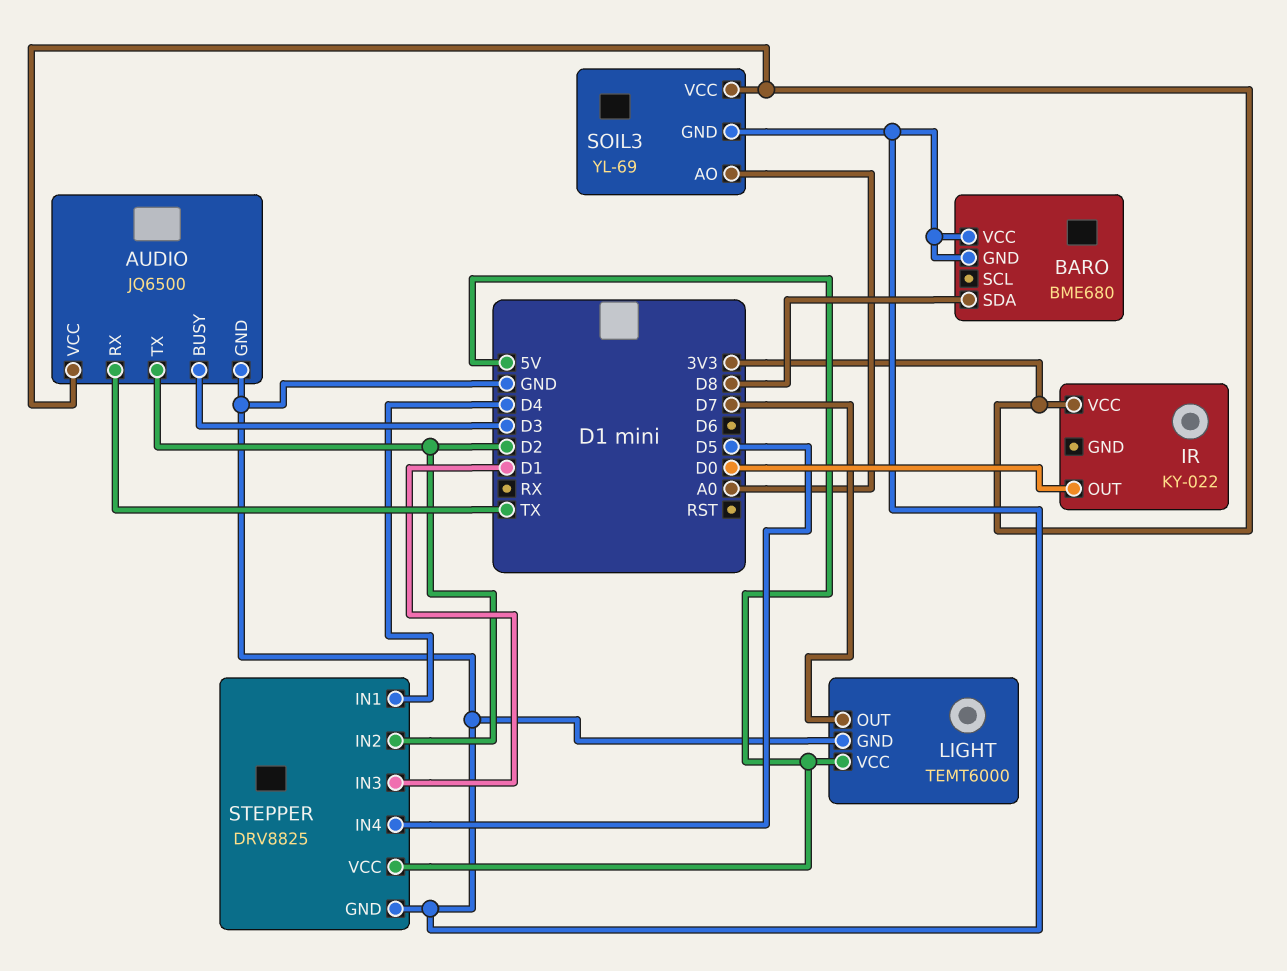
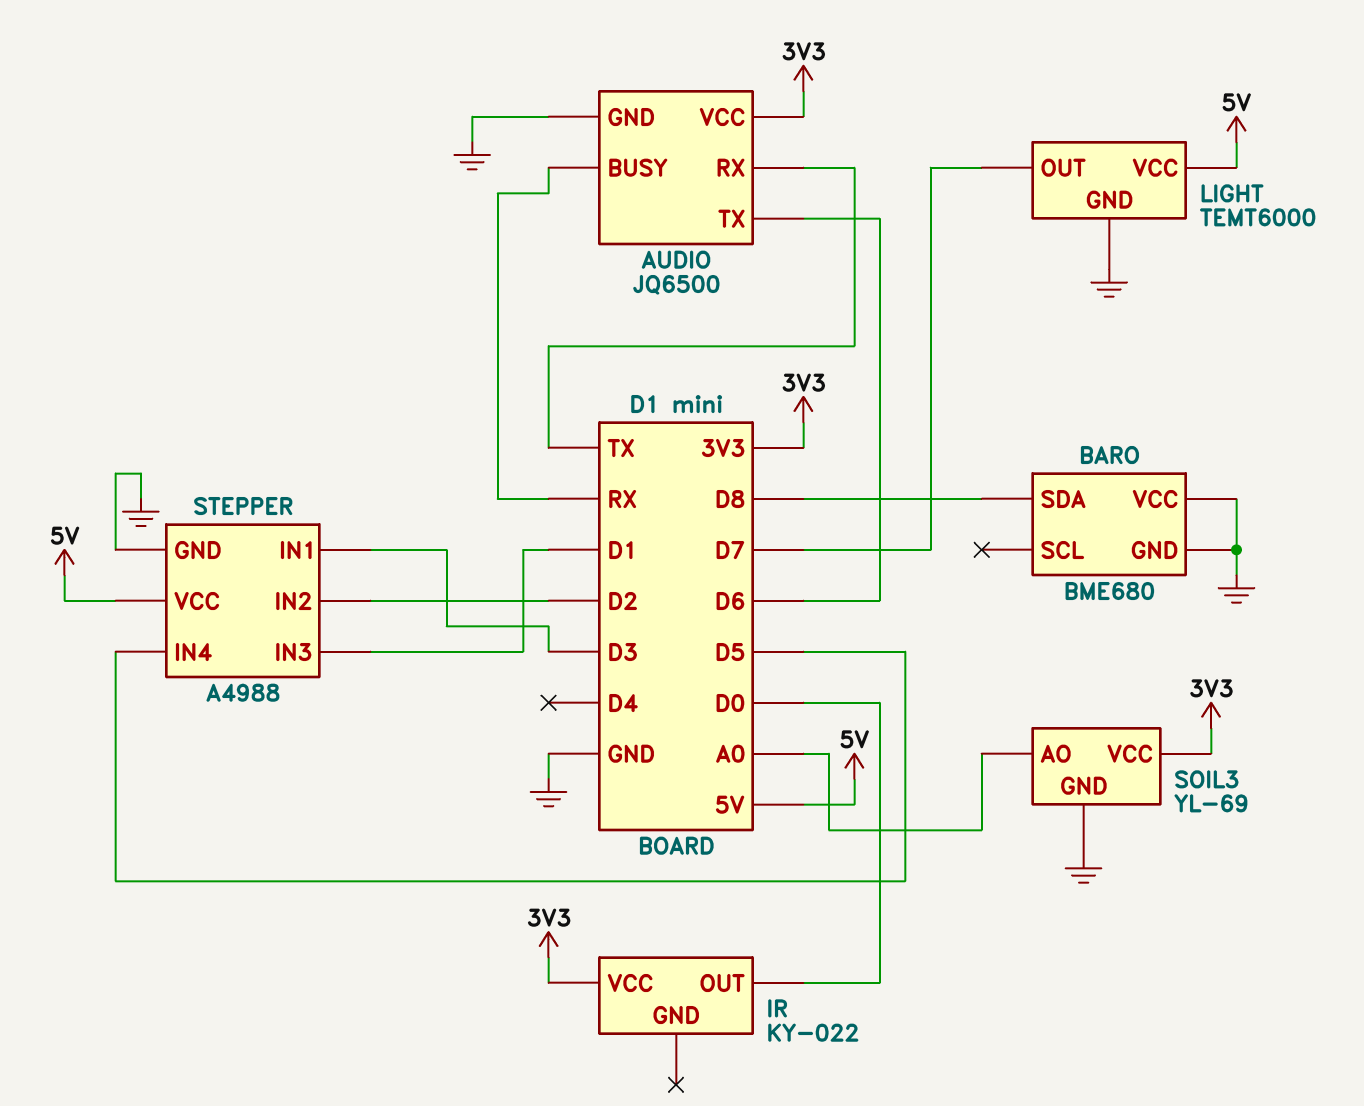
AUDIO pin BUSY: D3 -> RX
AUDIO pin TX: D2 -> D6
STEPPER: DRV8825 -> A4988
STEPPER pin IN1: D4 -> D3

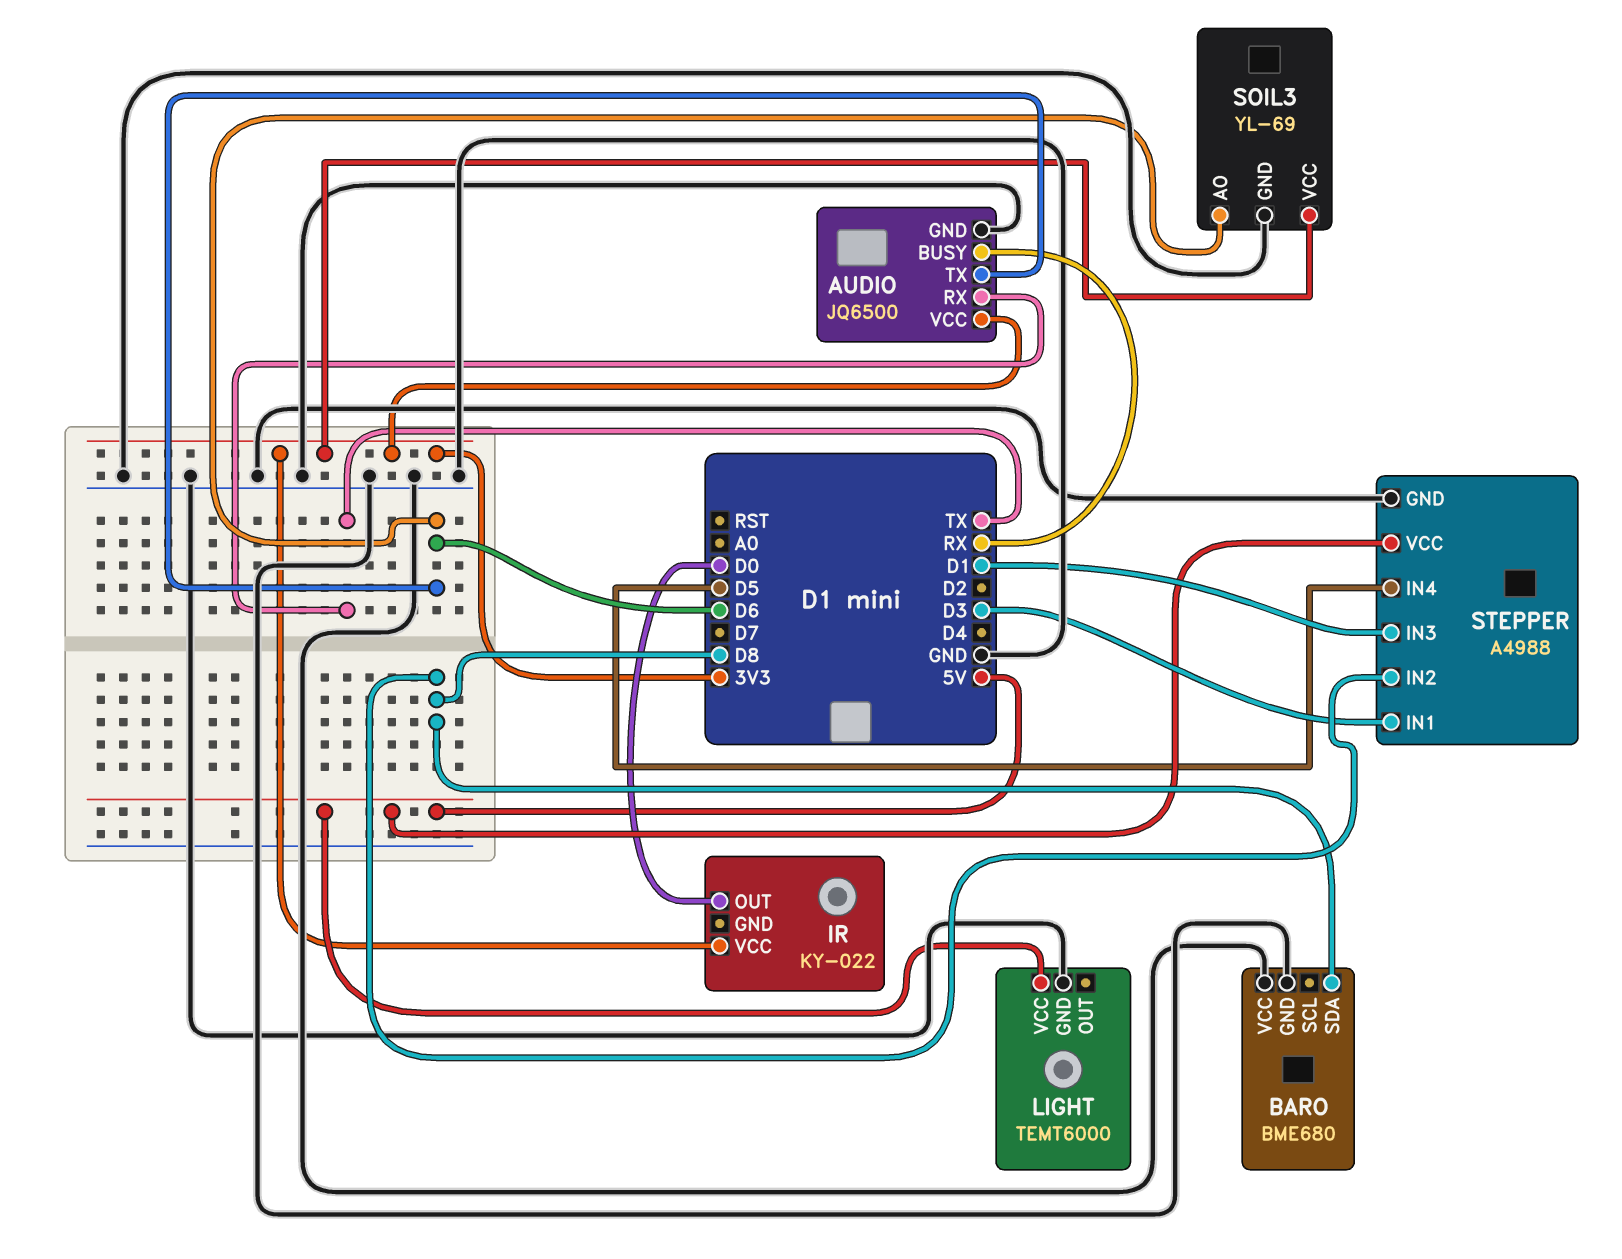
LIGHT pin OUT: D7 -> none
SOIL3 pin AO: A0 -> D6
STEPPER pin IN2: D2 -> D8

